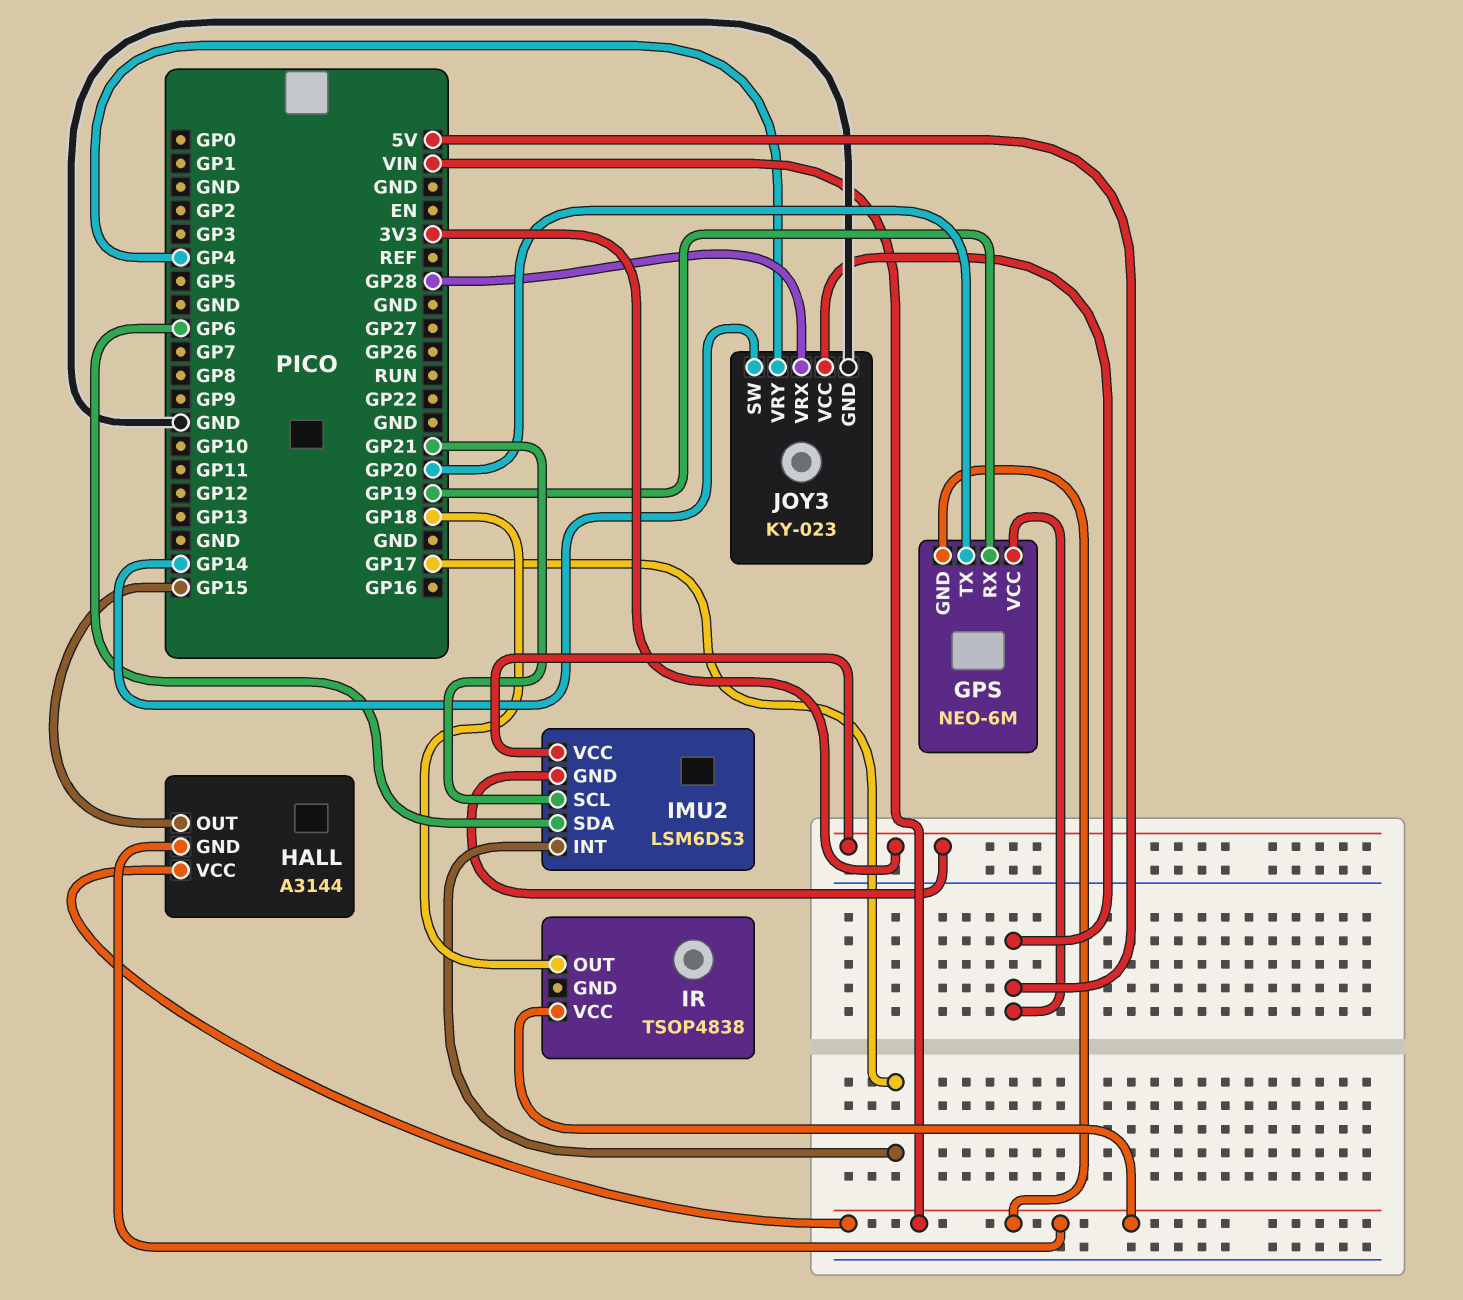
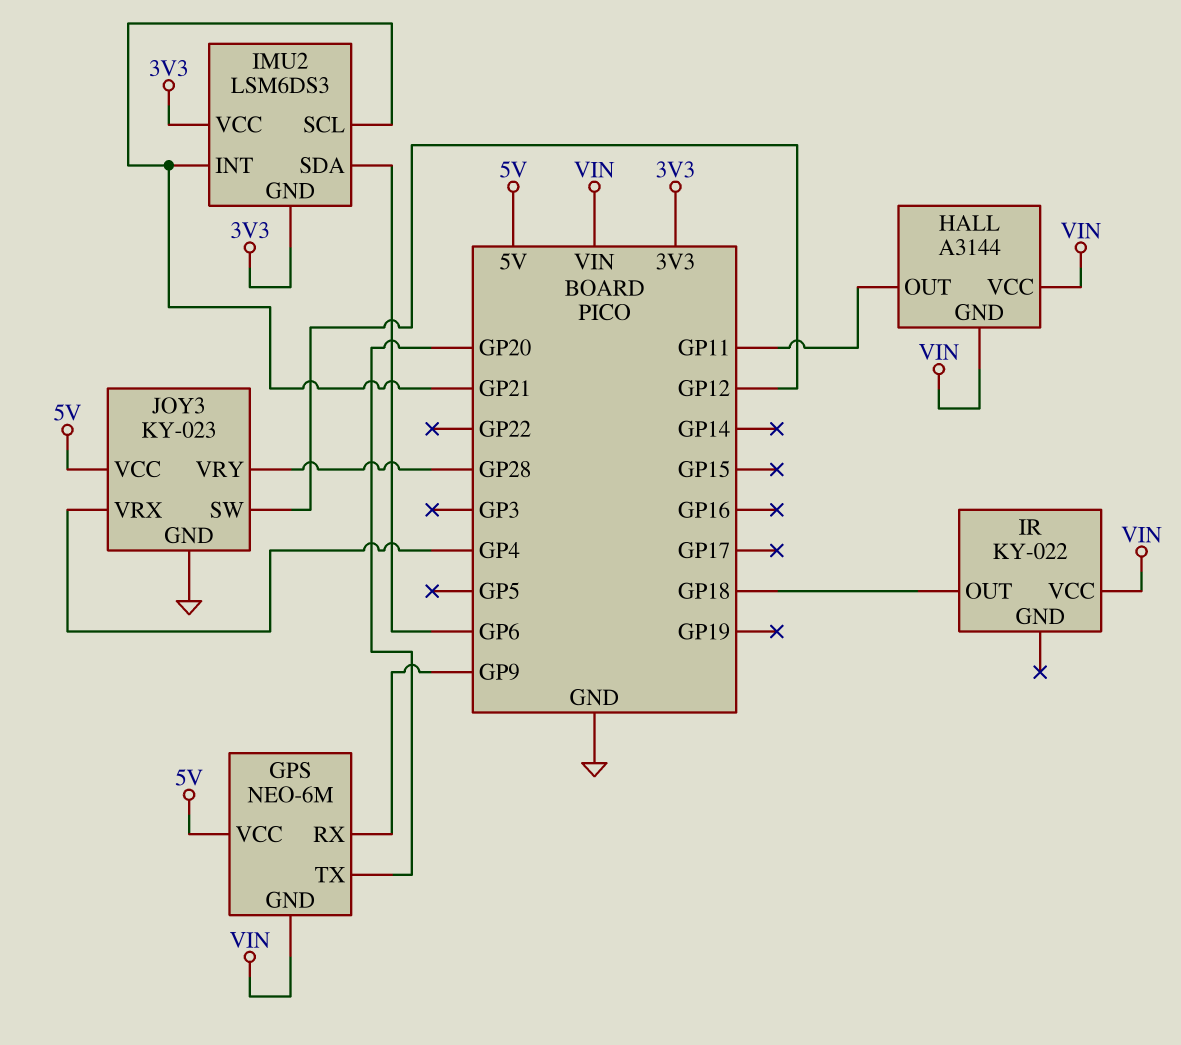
GPS pin RX: GP19 -> GP9
HALL pin OUT: GP15 -> GP11
IMU2 pin INT: GP17 -> GP21
IR: TSOP4838 -> KY-022
JOY3 pin SW: GP14 -> GP12
JOY3 pin VRX: GP28 -> GP4
JOY3 pin VRY: GP4 -> GP28

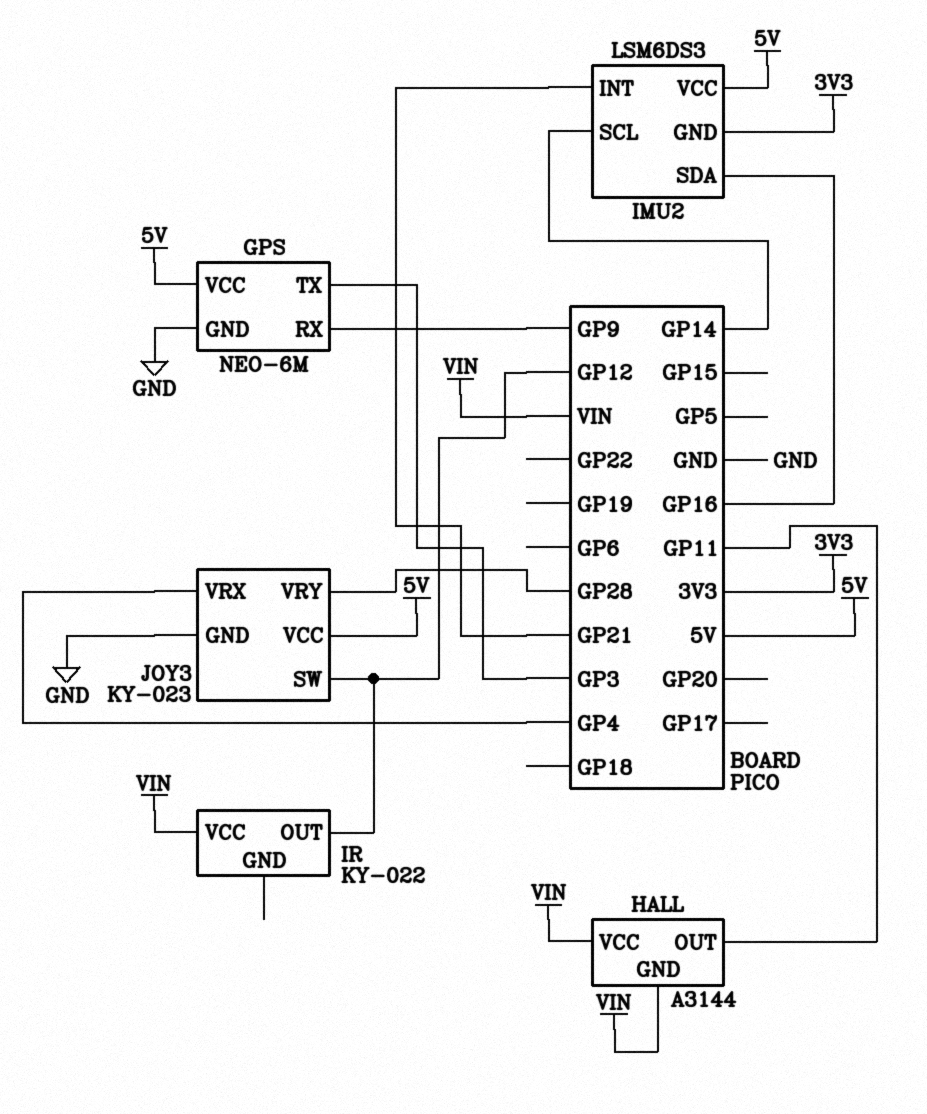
GPS pin GND: VIN -> GND
GPS pin TX: GP20 -> GP3
IMU2 pin SCL: GP21 -> GP14
IMU2 pin SDA: GP6 -> GP16
IMU2 pin VCC: 3V3 -> 5V
IR pin OUT: GP18 -> GP12

